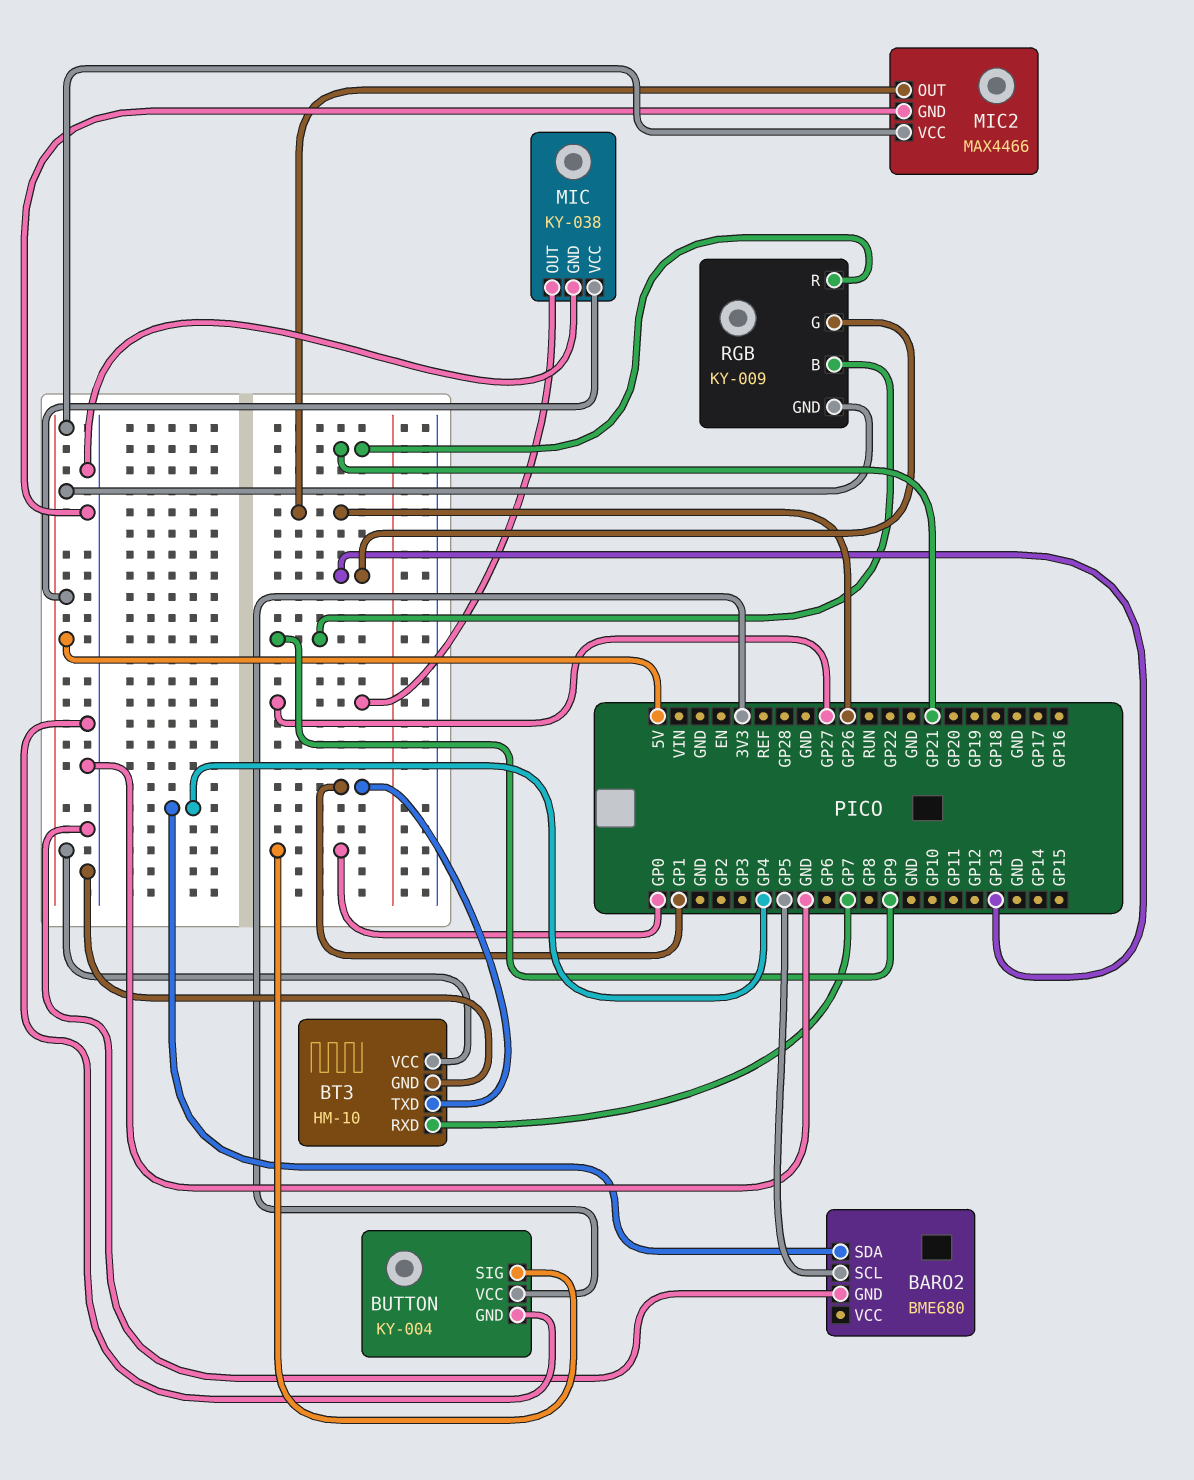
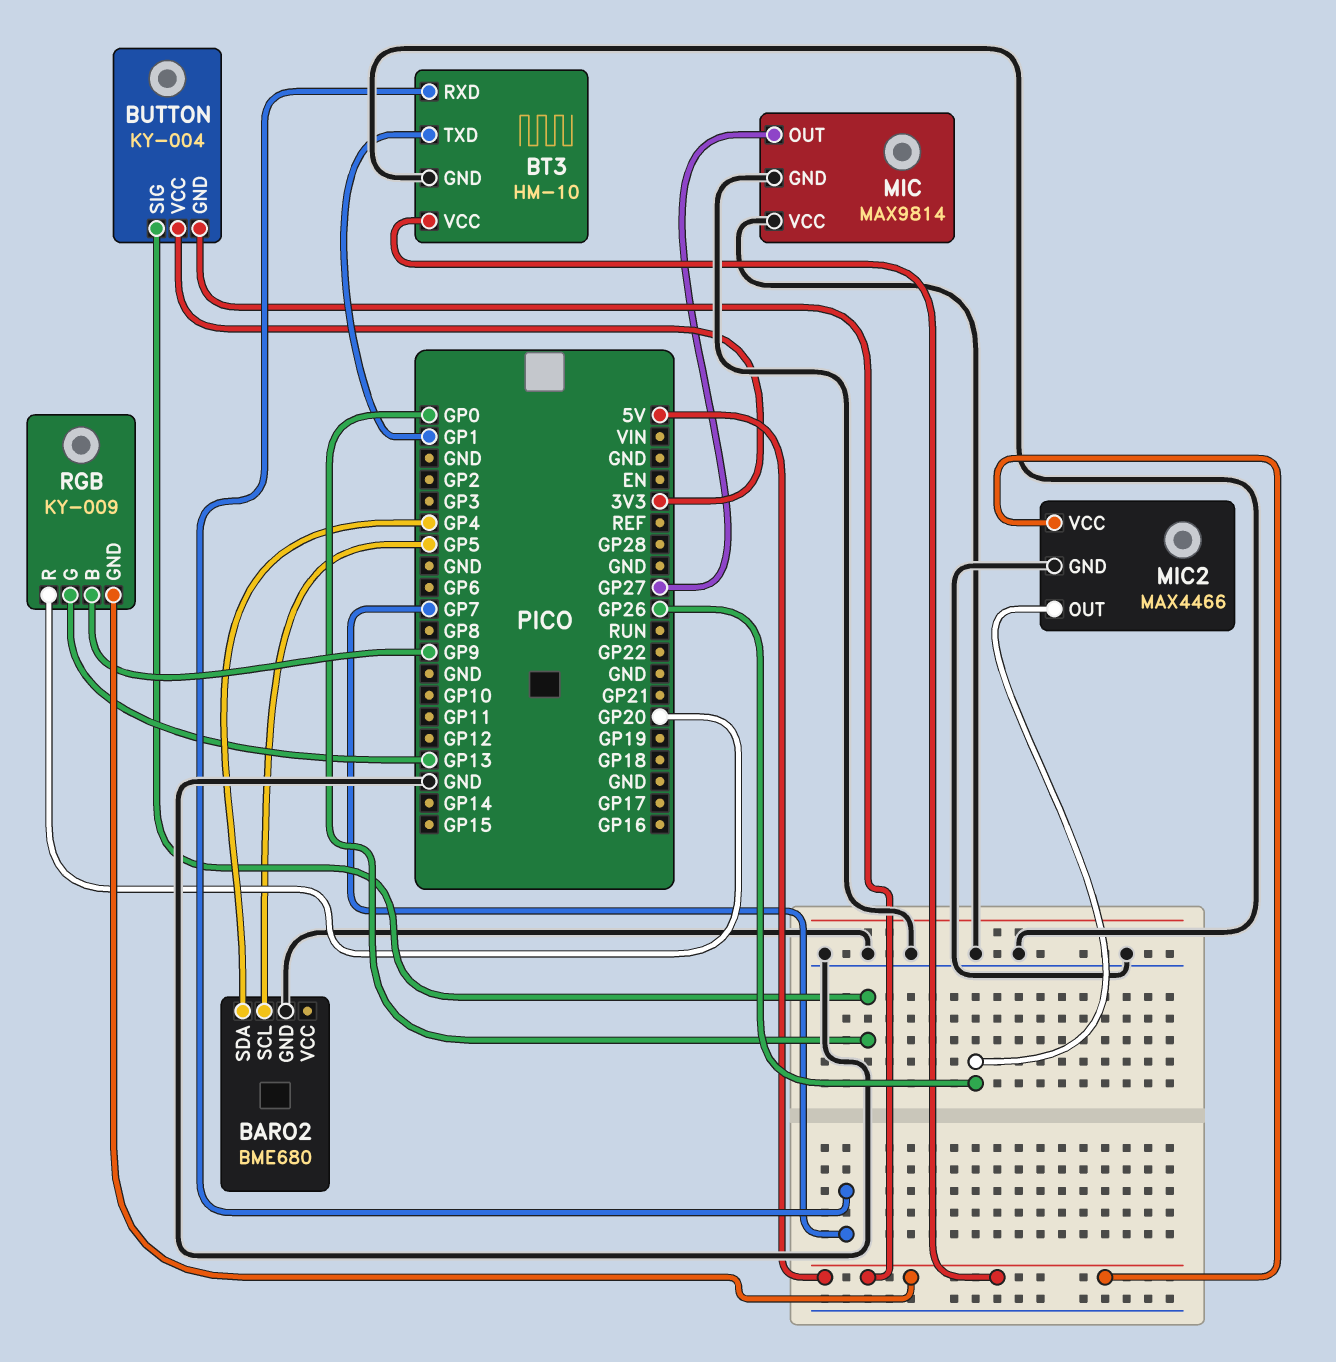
BUTTON pin GND: GND -> 5V
MIC: KY-038 -> MAX9814
MIC pin VCC: 5V -> GND
RGB pin R: GP21 -> GP20

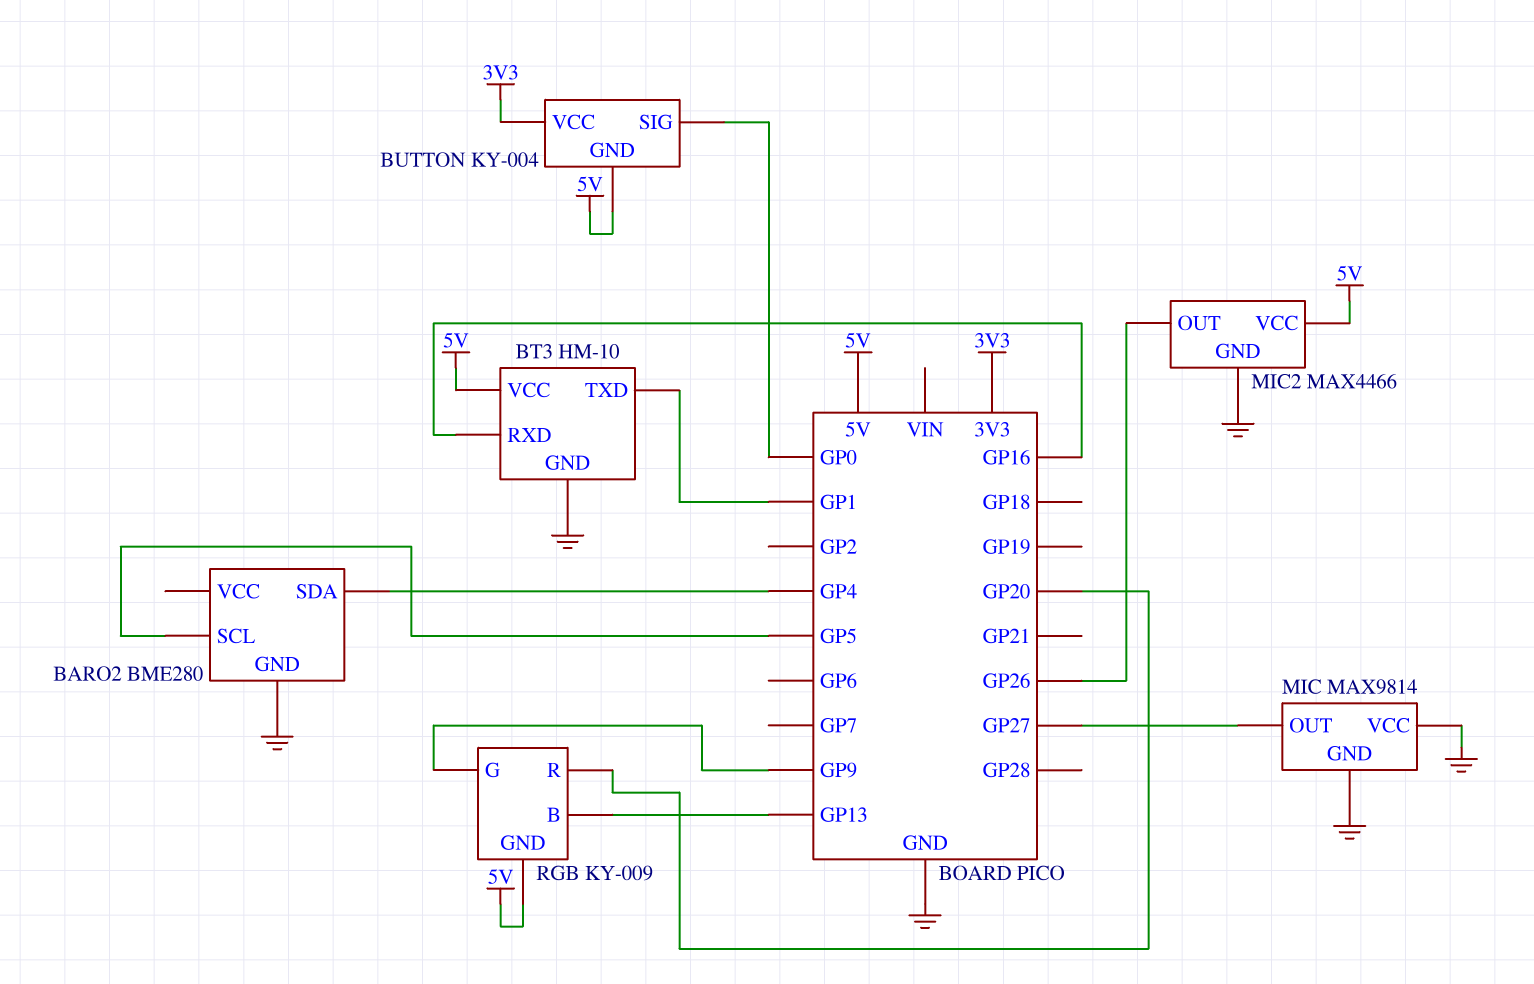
BARO2: BME680 -> BME280
BT3 pin RXD: GP7 -> GP16
RGB pin B: GP9 -> GP13
RGB pin G: GP13 -> GP9

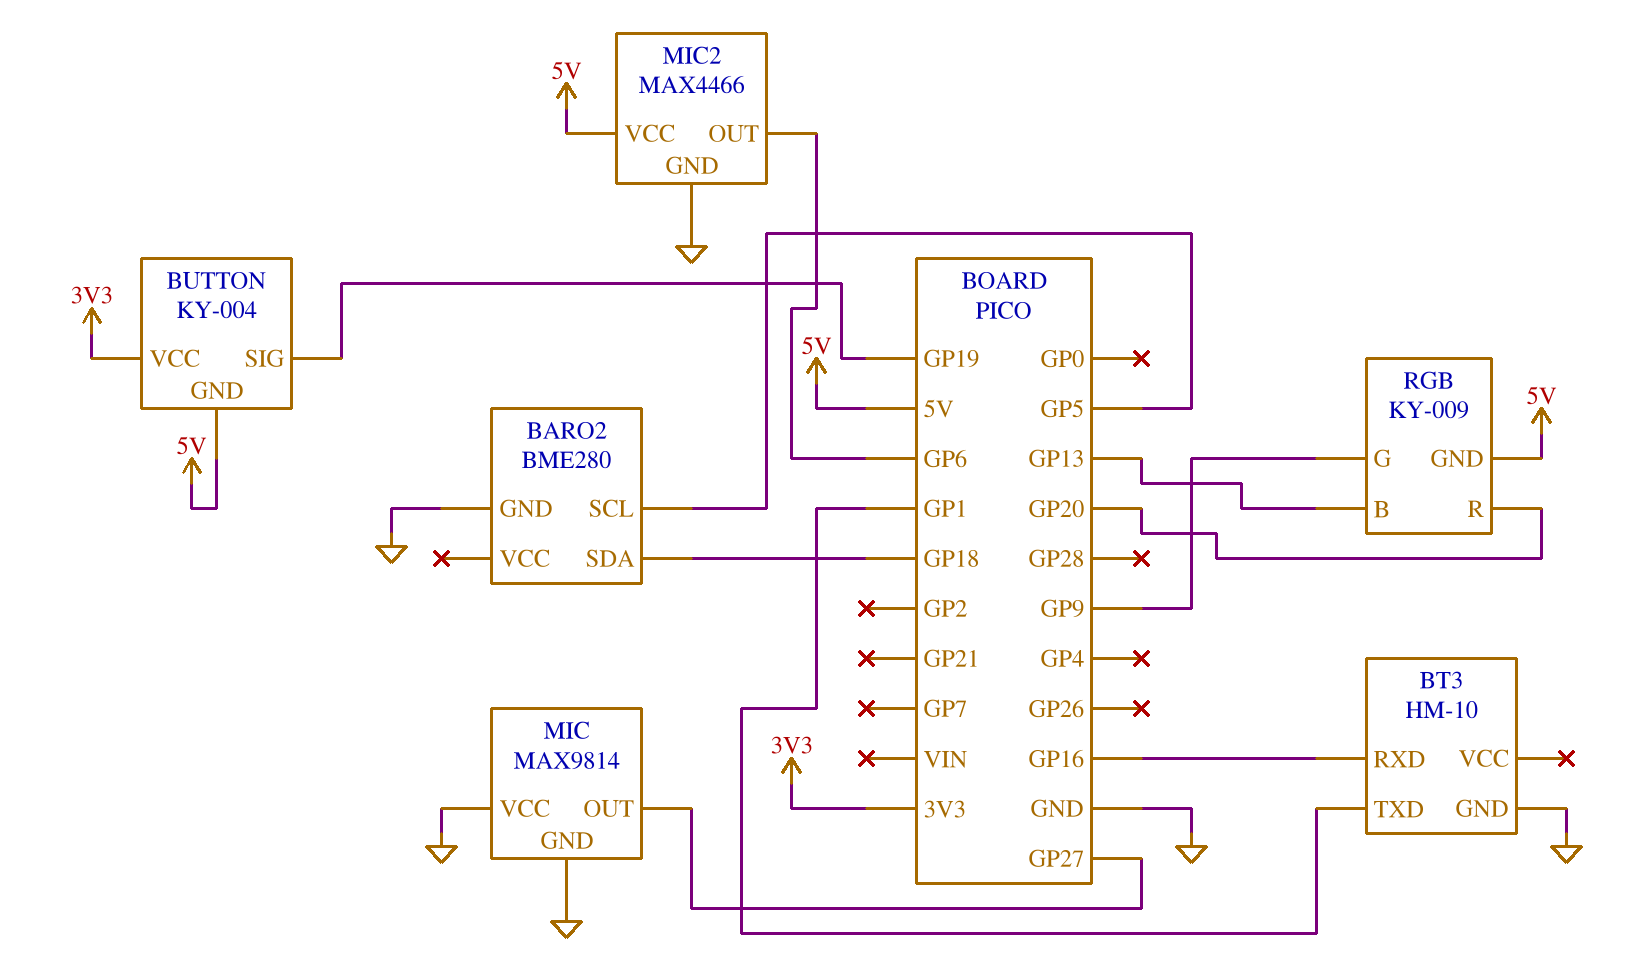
BARO2 pin SDA: GP4 -> GP18
BT3 pin VCC: 5V -> none
BUTTON pin SIG: GP0 -> GP19
MIC2 pin OUT: GP26 -> GP6

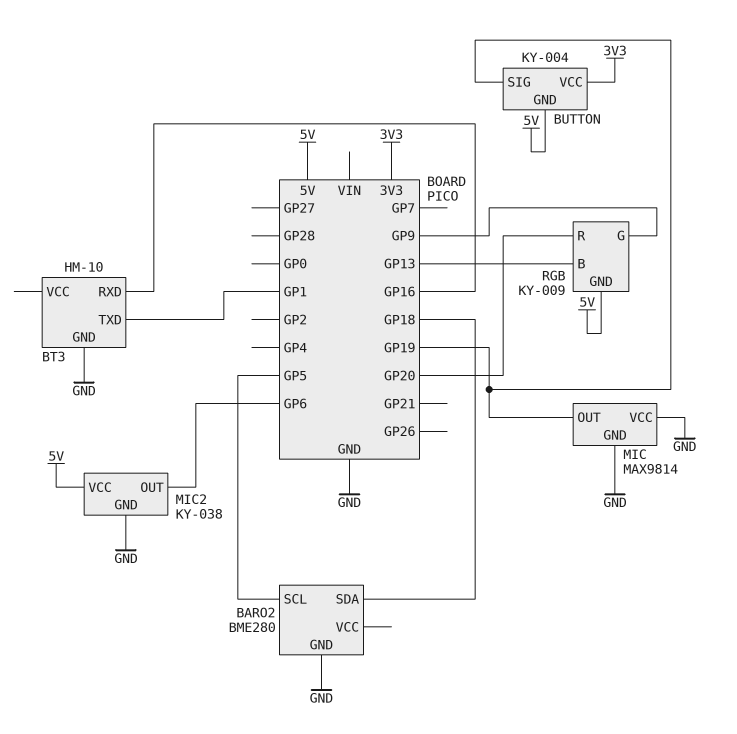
MIC pin OUT: GP27 -> GP19
MIC2: MAX4466 -> KY-038

